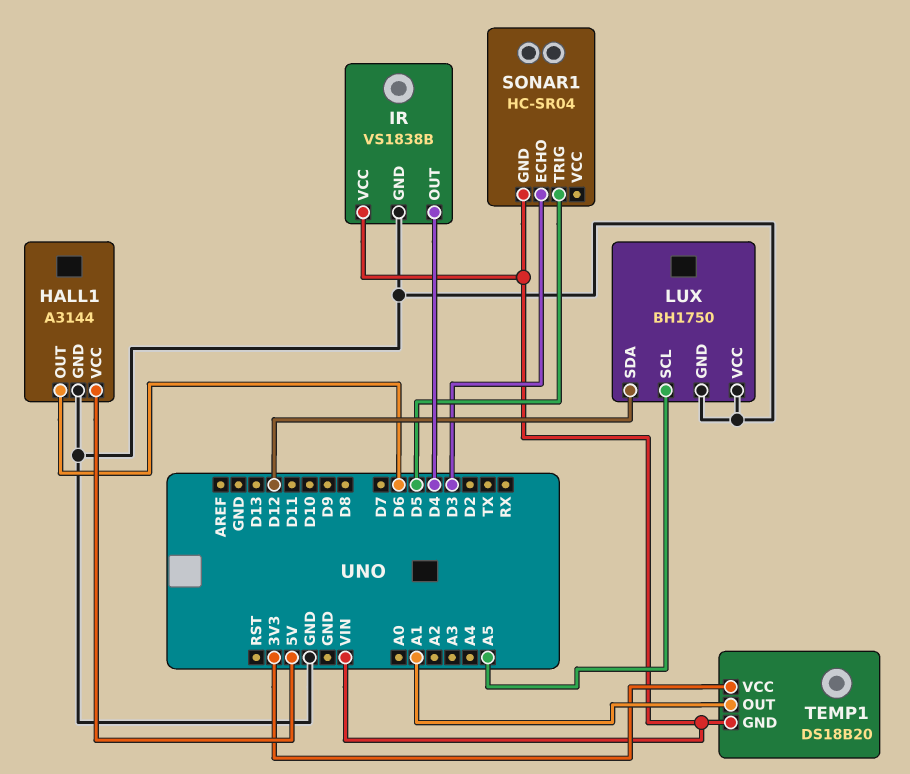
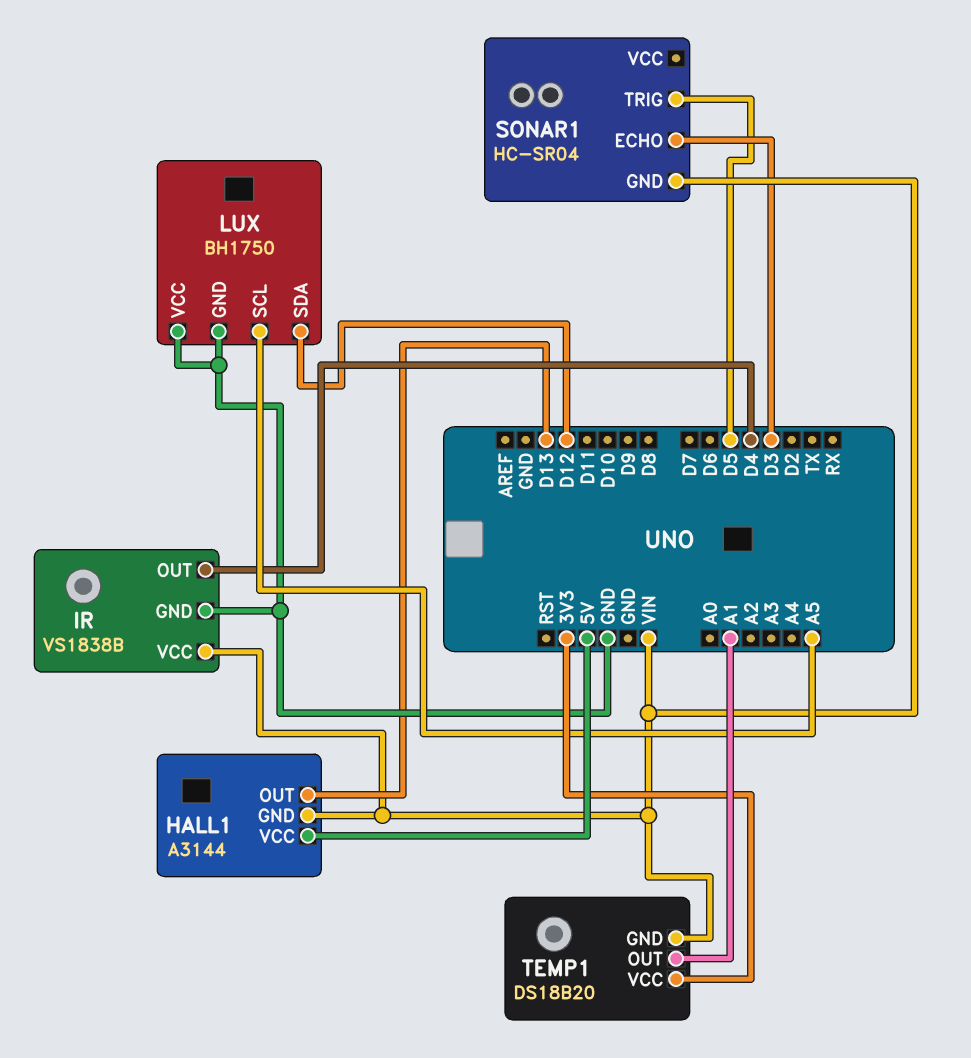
HALL1 pin GND: GND -> VIN
HALL1 pin OUT: D6 -> D13

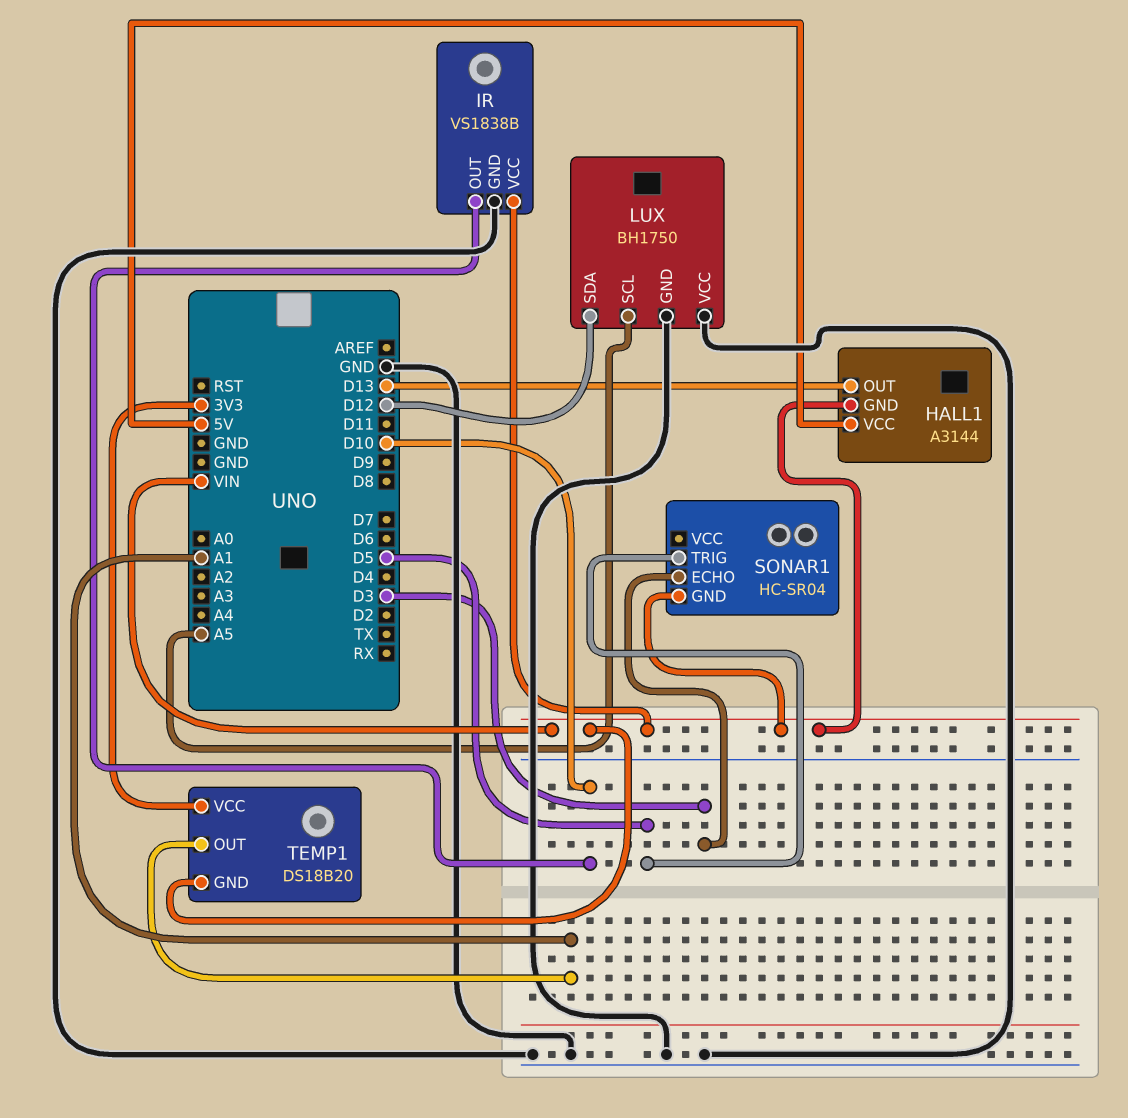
IR pin OUT: D4 -> D10

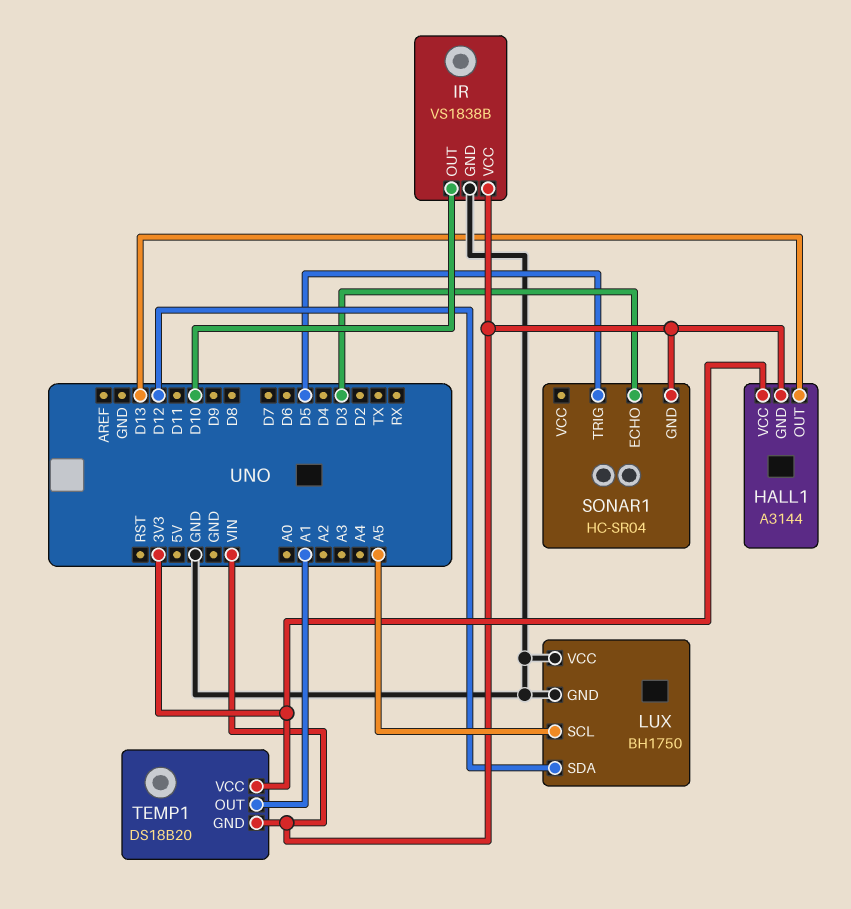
HALL1 pin VCC: 5V -> 3V3

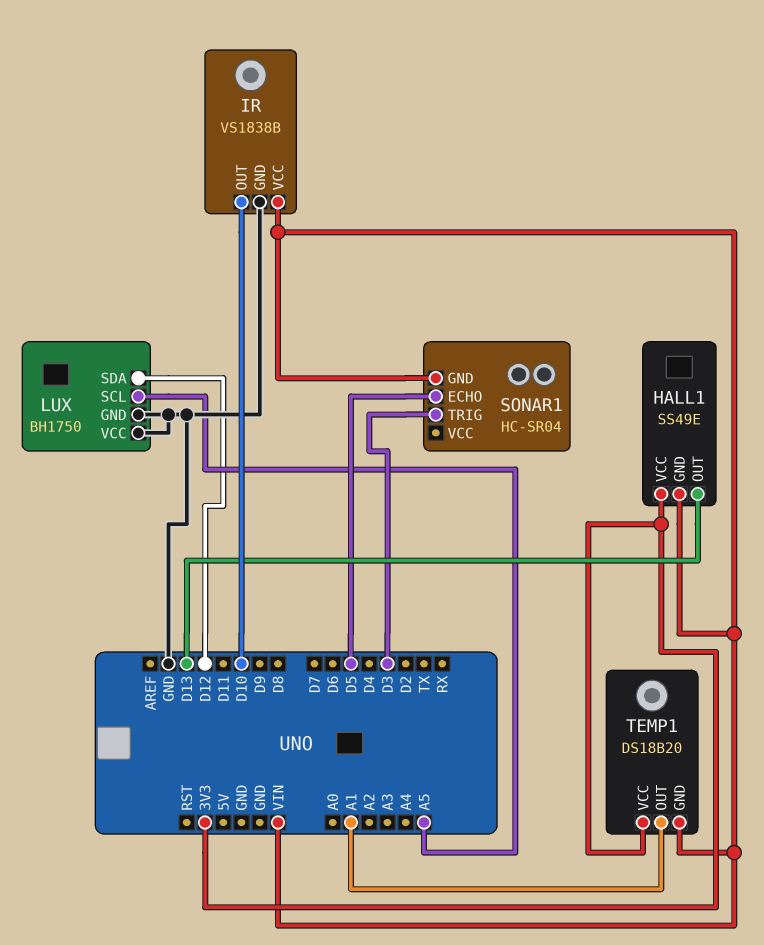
HALL1: A3144 -> SS49E
SONAR1 pin ECHO: D3 -> D5
SONAR1 pin TRIG: D5 -> D3

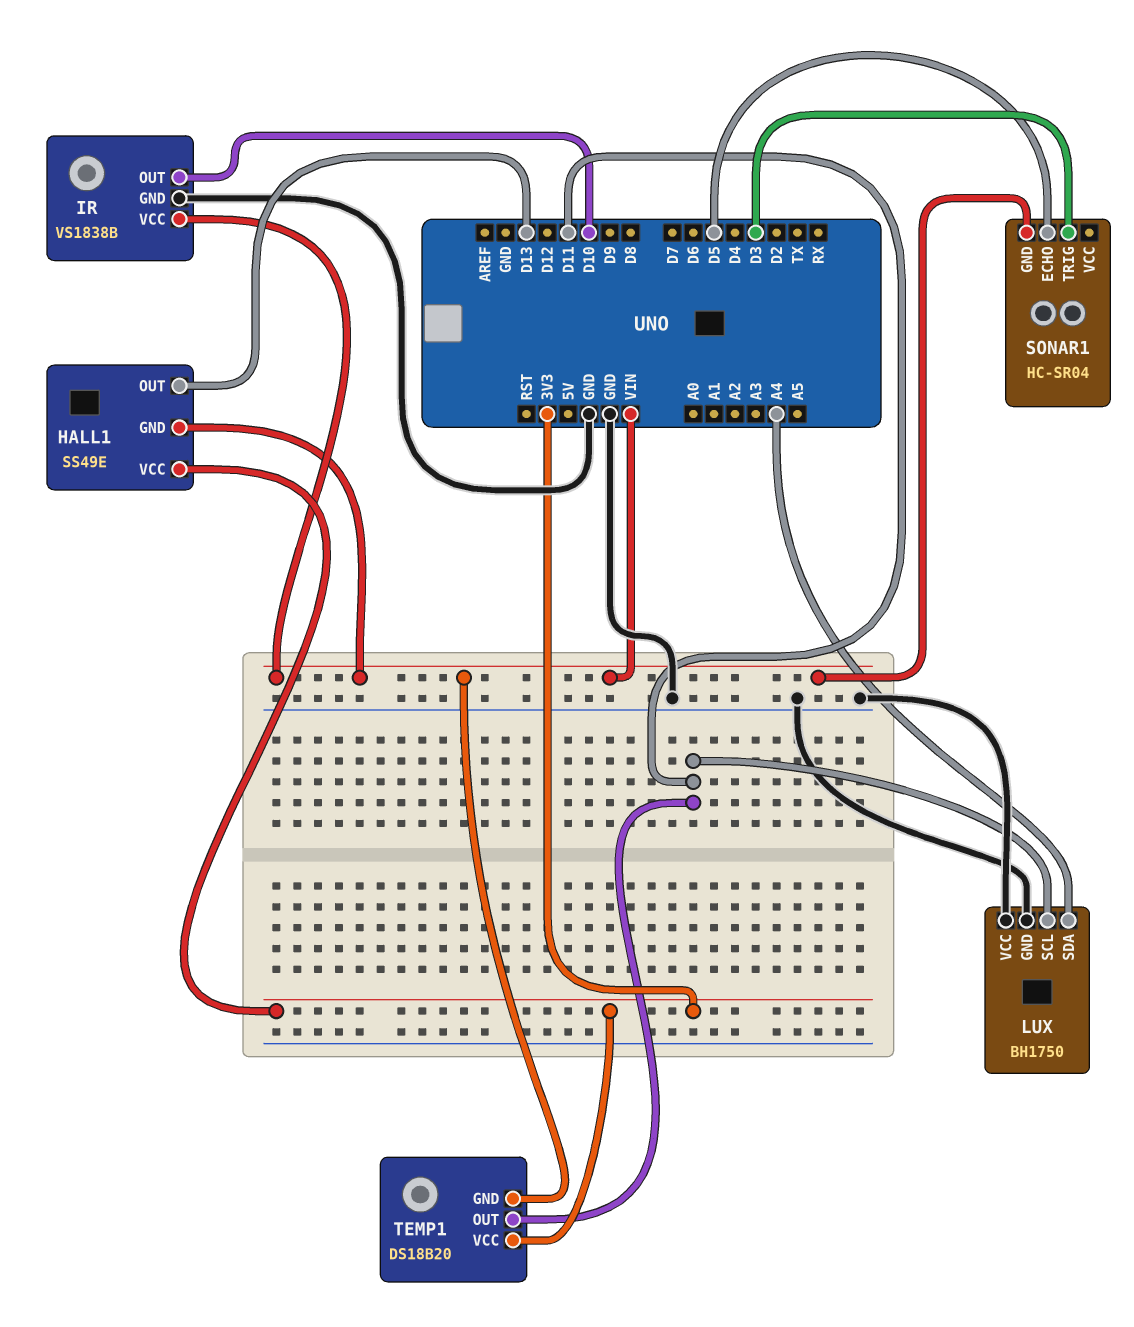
LUX pin SCL: A5 -> D11
LUX pin SDA: D12 -> A4
TEMP1 pin OUT: A1 -> D11

